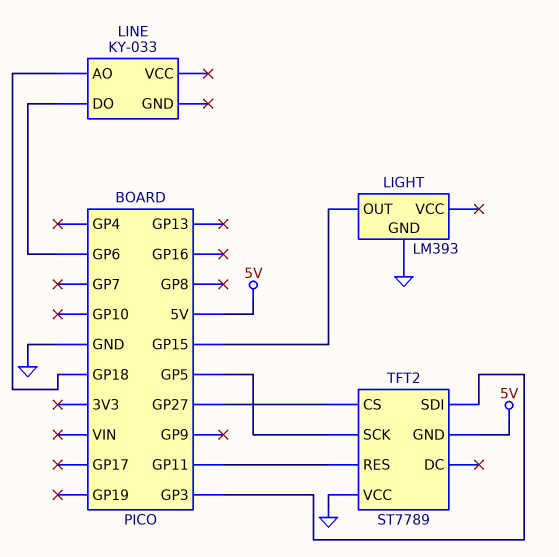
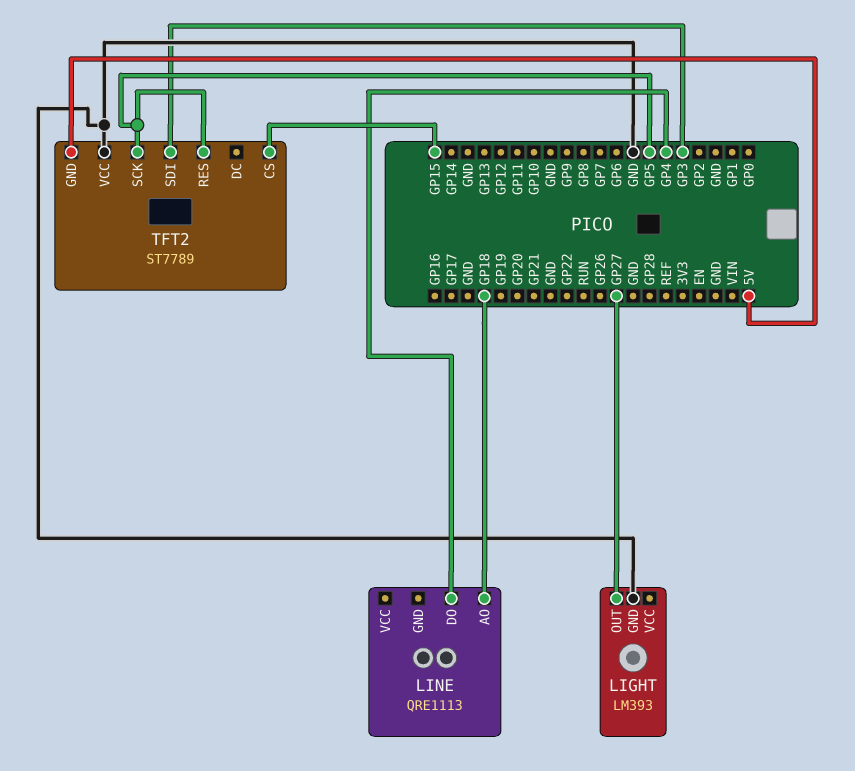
LIGHT pin OUT: GP15 -> GP27
LINE: KY-033 -> QRE1113
LINE pin DO: GP6 -> GP4
TFT2 pin CS: GP27 -> GP15
TFT2 pin RES: GP11 -> GP5

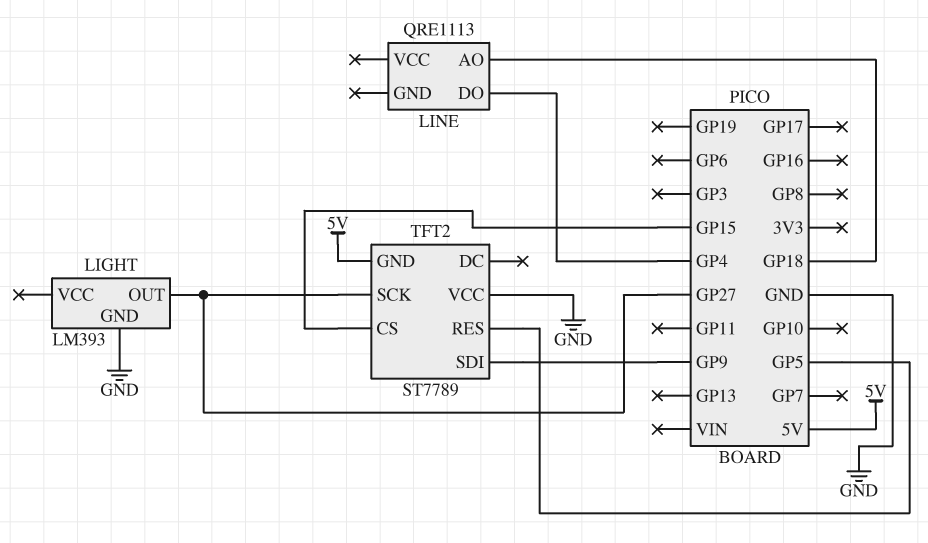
TFT2 pin SCK: GP5 -> GP27
TFT2 pin SDI: GP3 -> GP9

